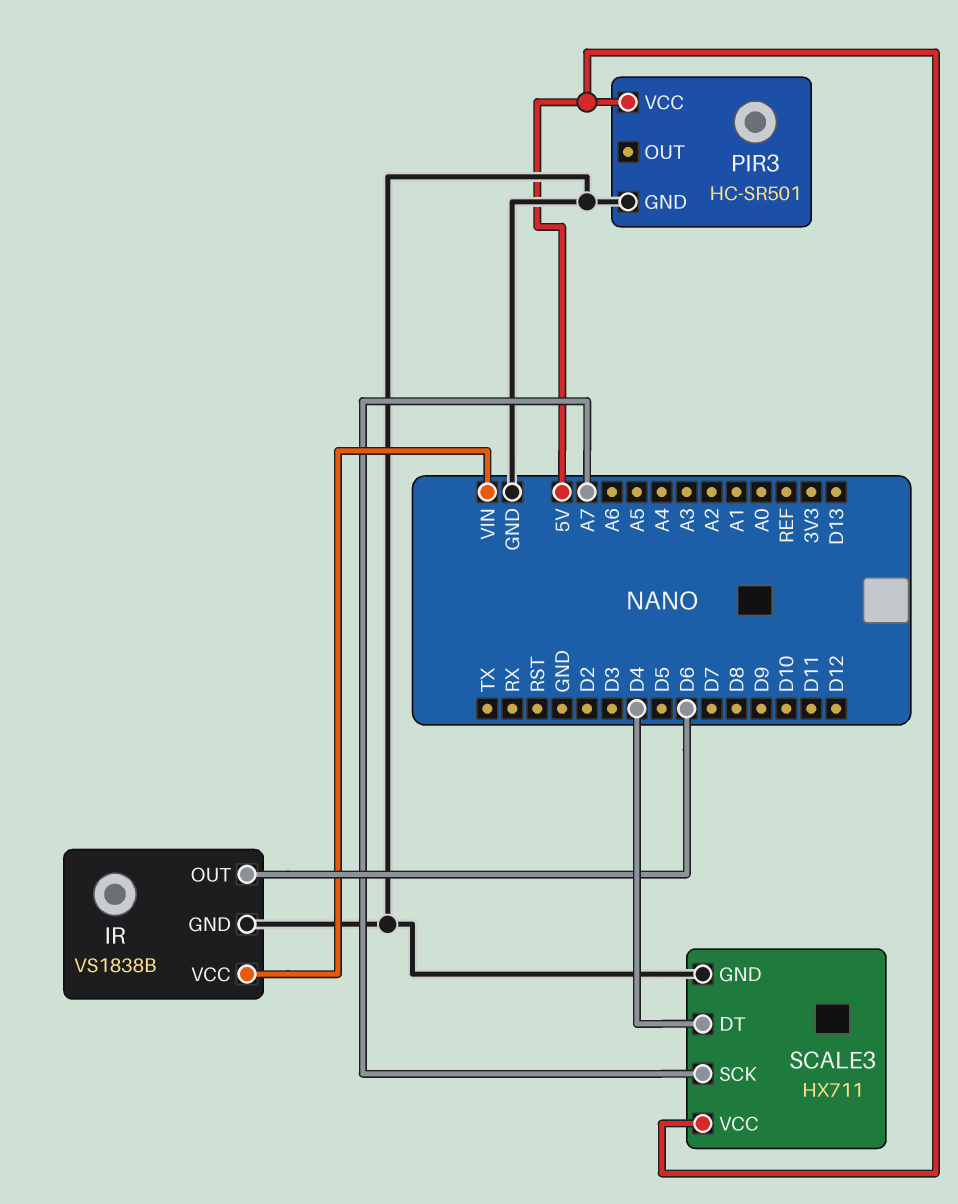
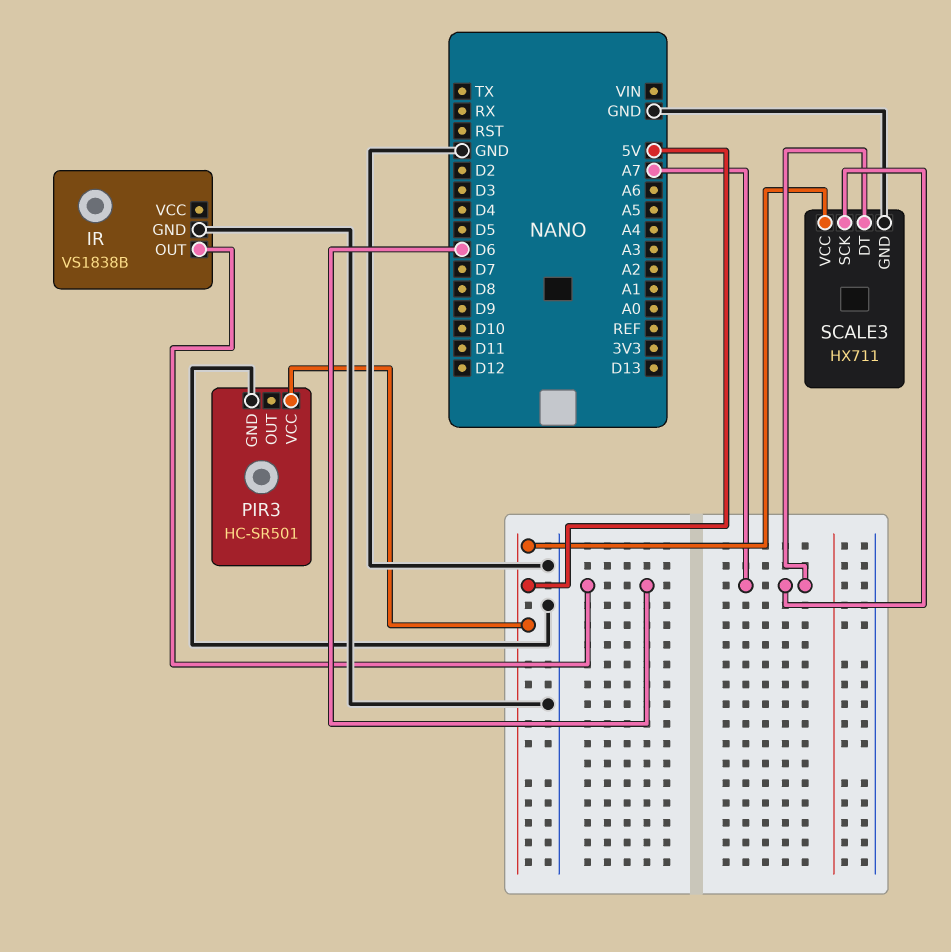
IR pin VCC: VIN -> none
SCALE3 pin DT: D4 -> A7

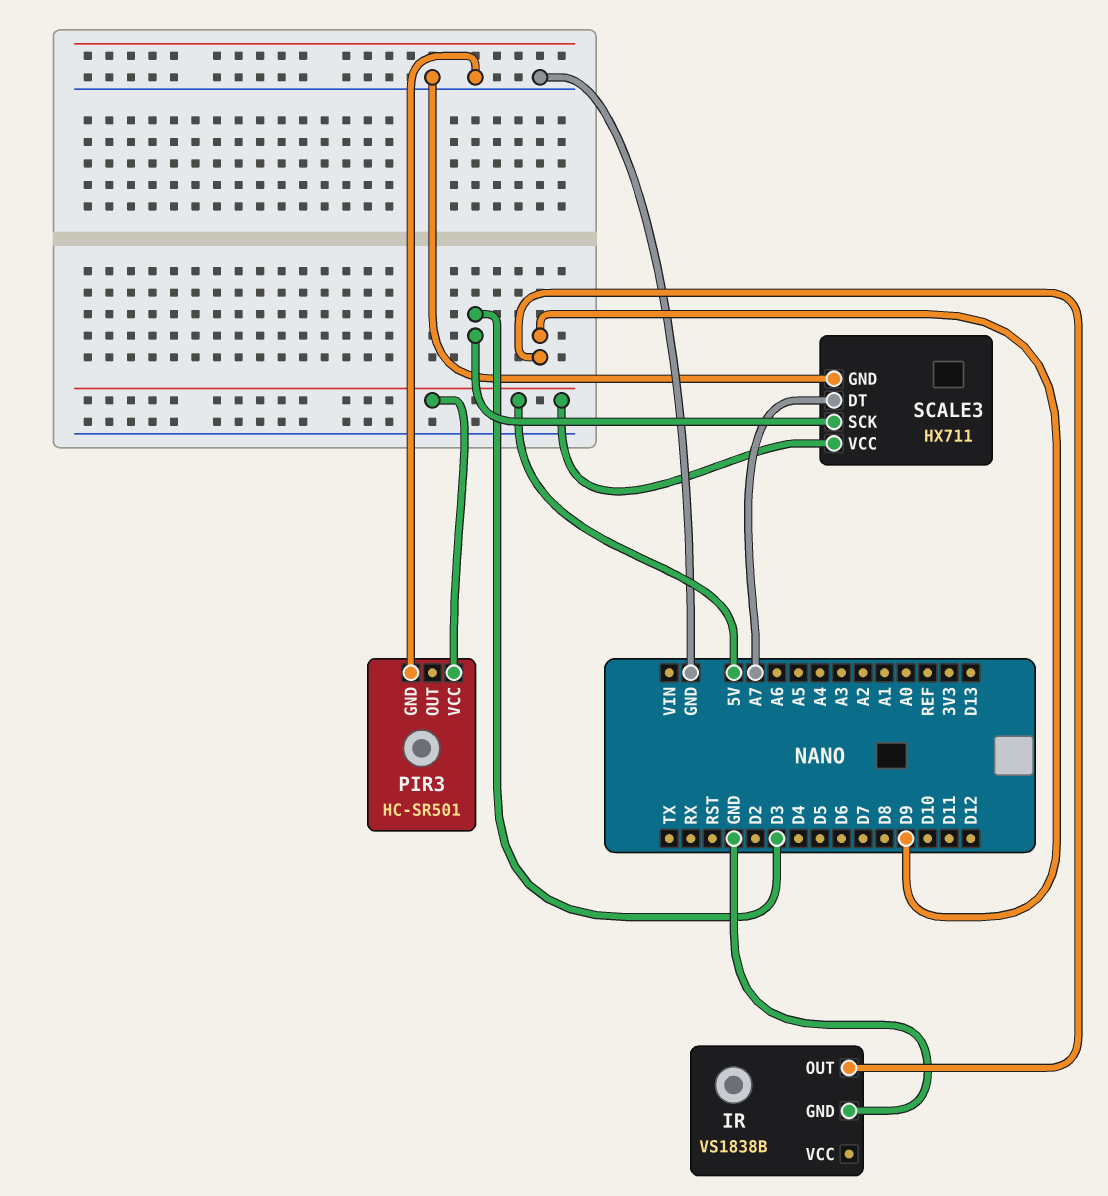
IR pin OUT: D6 -> D9
SCALE3 pin SCK: A7 -> D3

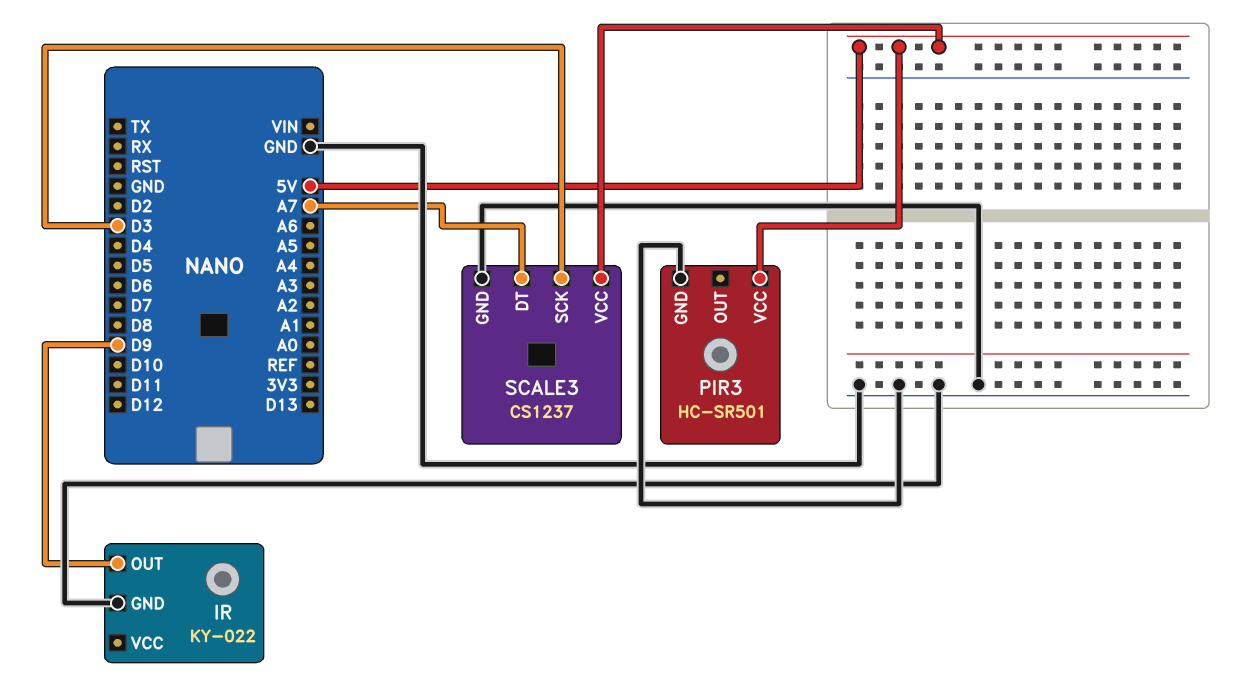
IR: VS1838B -> KY-022
SCALE3: HX711 -> CS1237

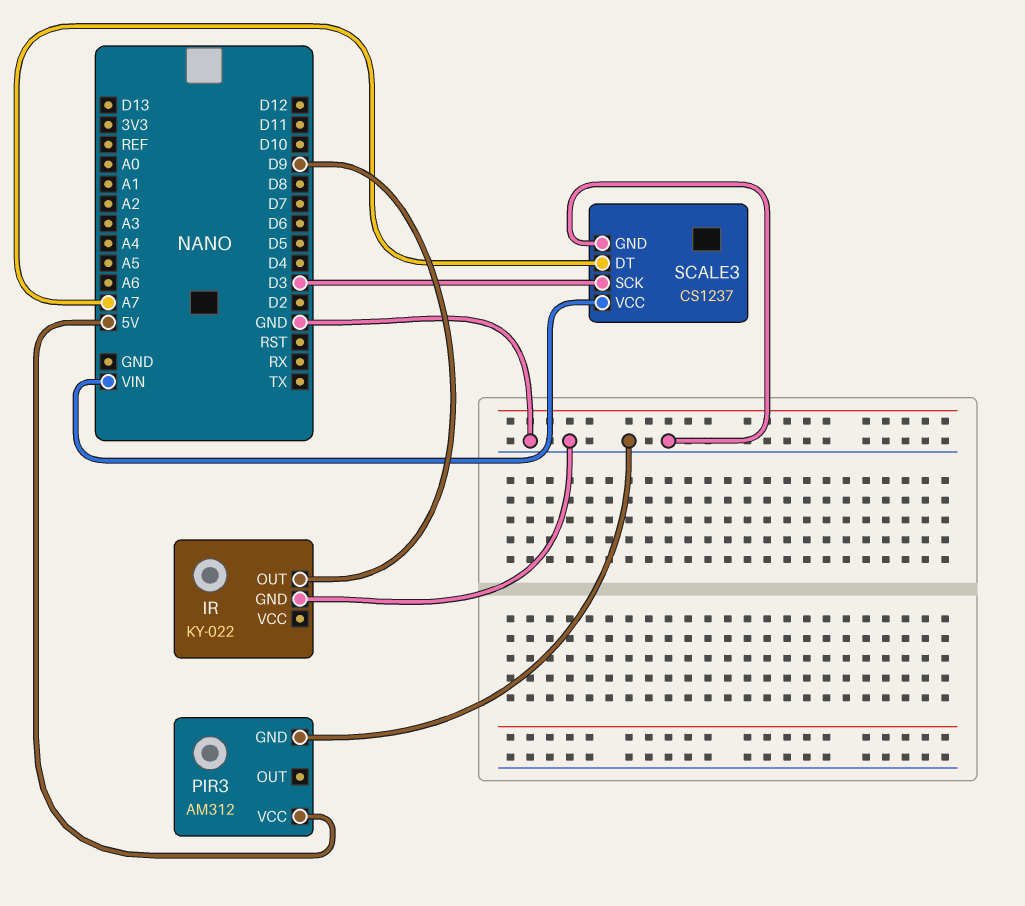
PIR3: HC-SR501 -> AM312
SCALE3 pin VCC: 5V -> VIN

